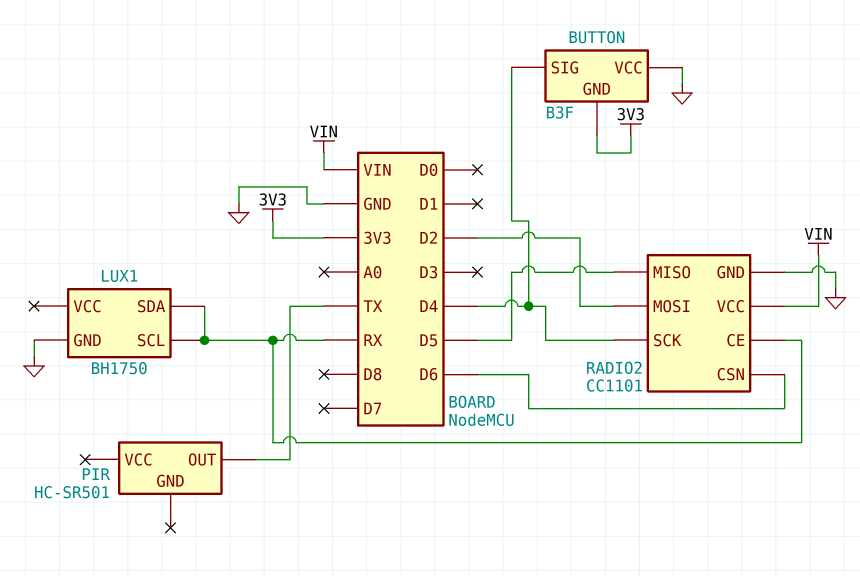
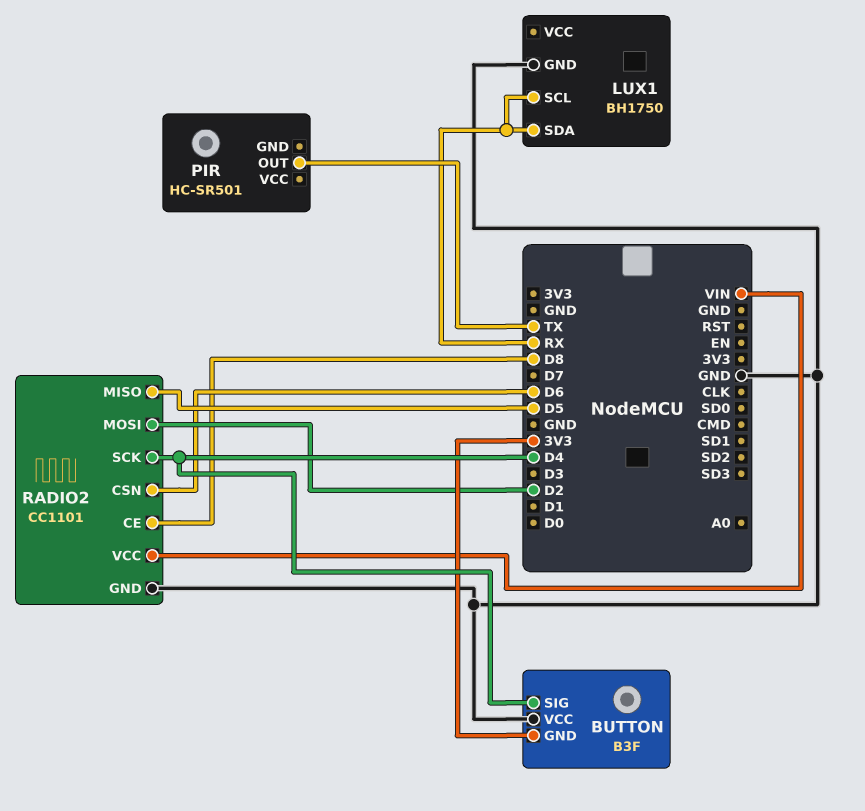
RADIO2 pin CE: RX -> D8

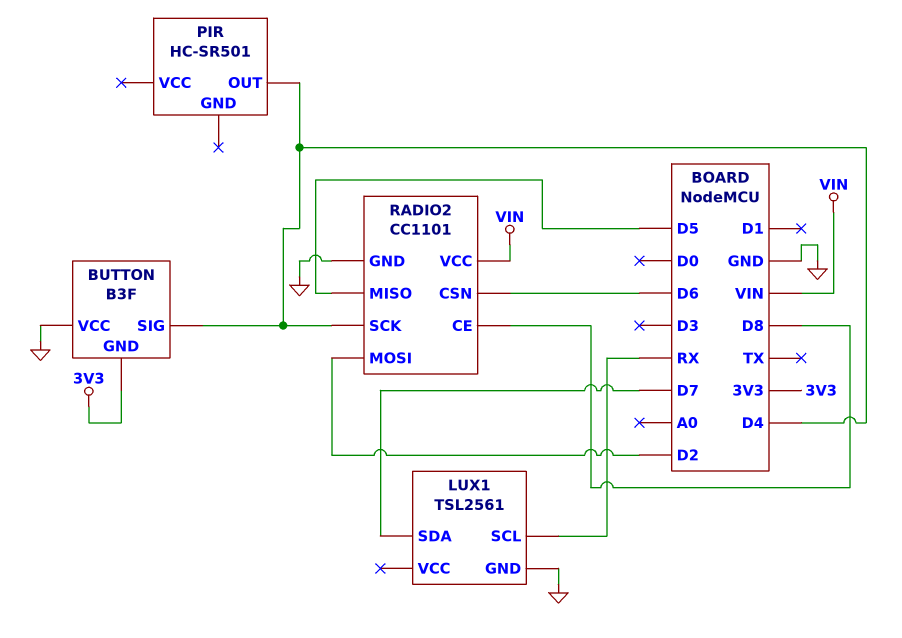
LUX1: BH1750 -> TSL2561
LUX1 pin SDA: RX -> D7
PIR pin OUT: TX -> D4

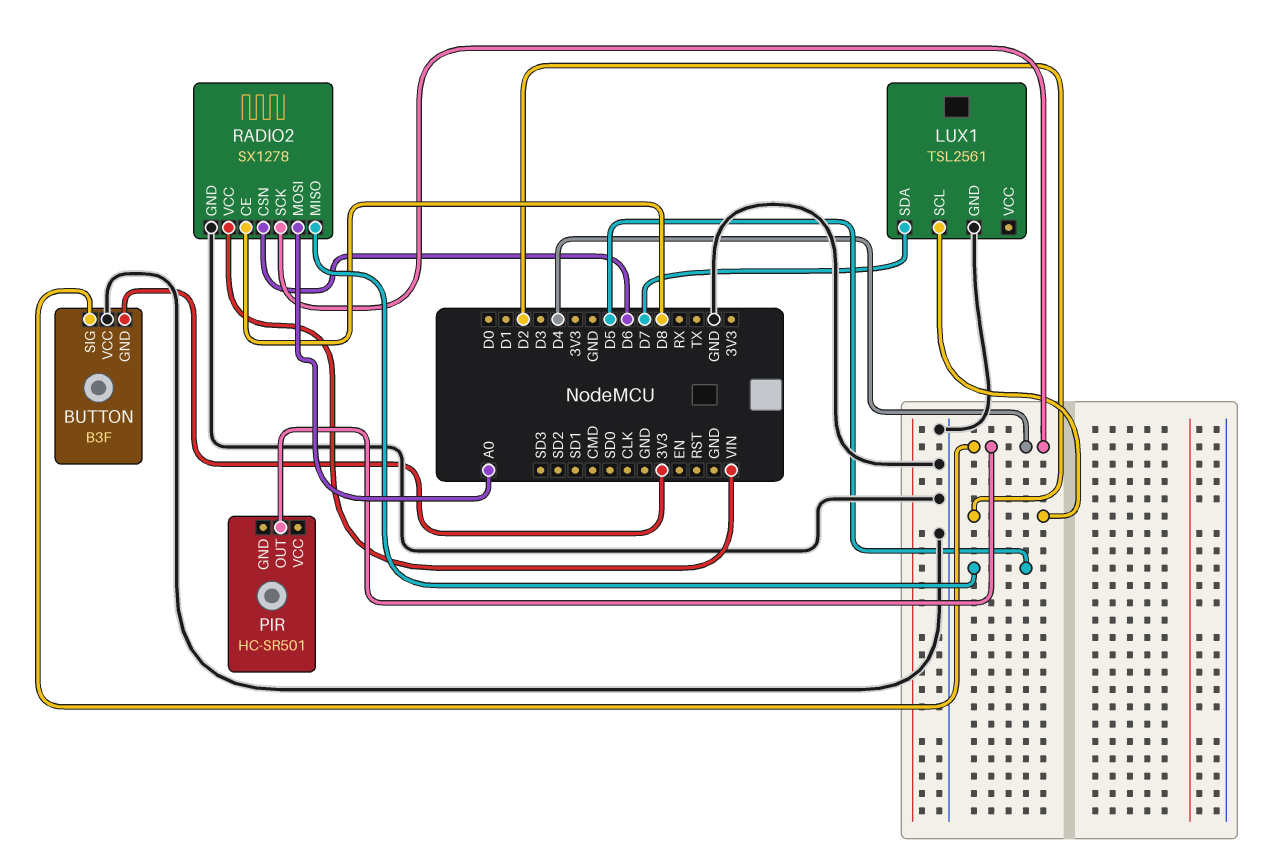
LUX1 pin SCL: RX -> D2
RADIO2: CC1101 -> SX1278
RADIO2 pin MOSI: D2 -> A0

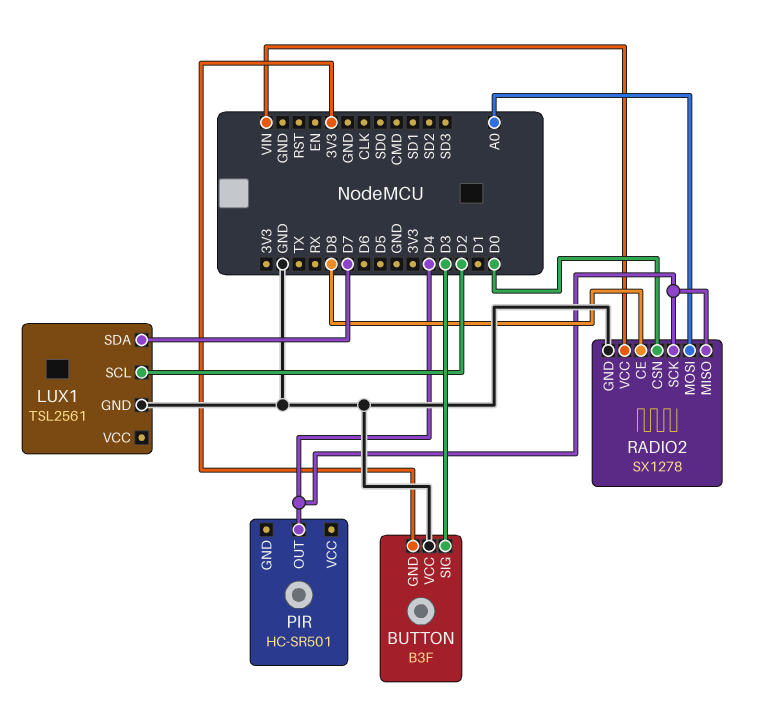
BUTTON pin SIG: D4 -> D3
RADIO2 pin CSN: D6 -> D0
RADIO2 pin MISO: D5 -> D4

